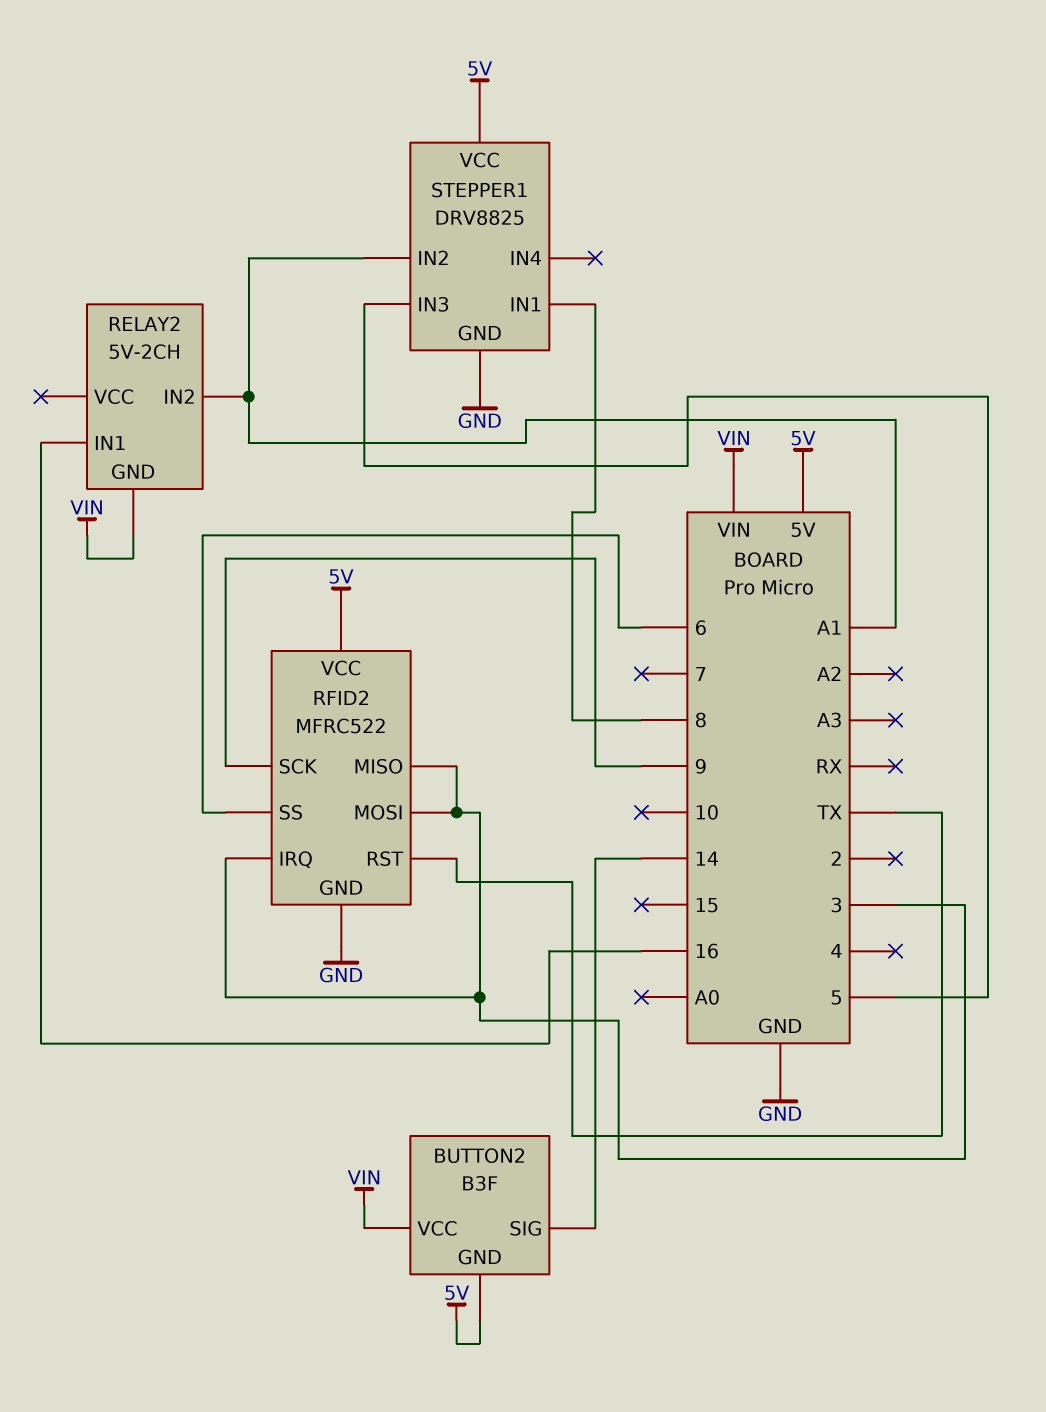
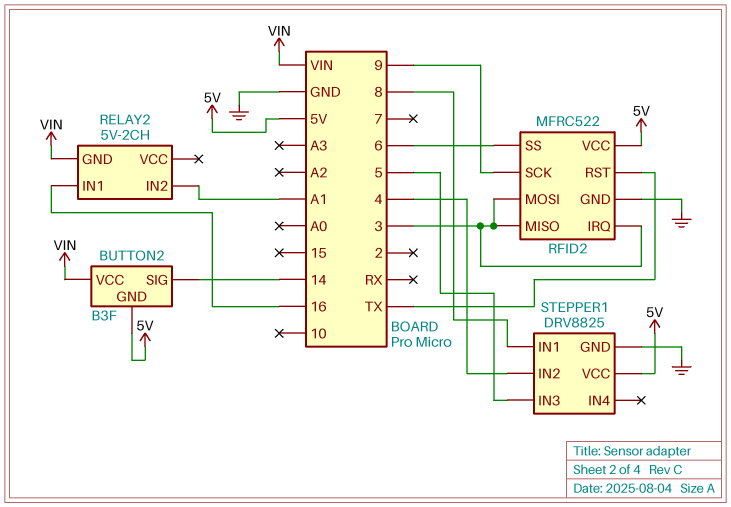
STEPPER1 pin IN2: A1 -> 4

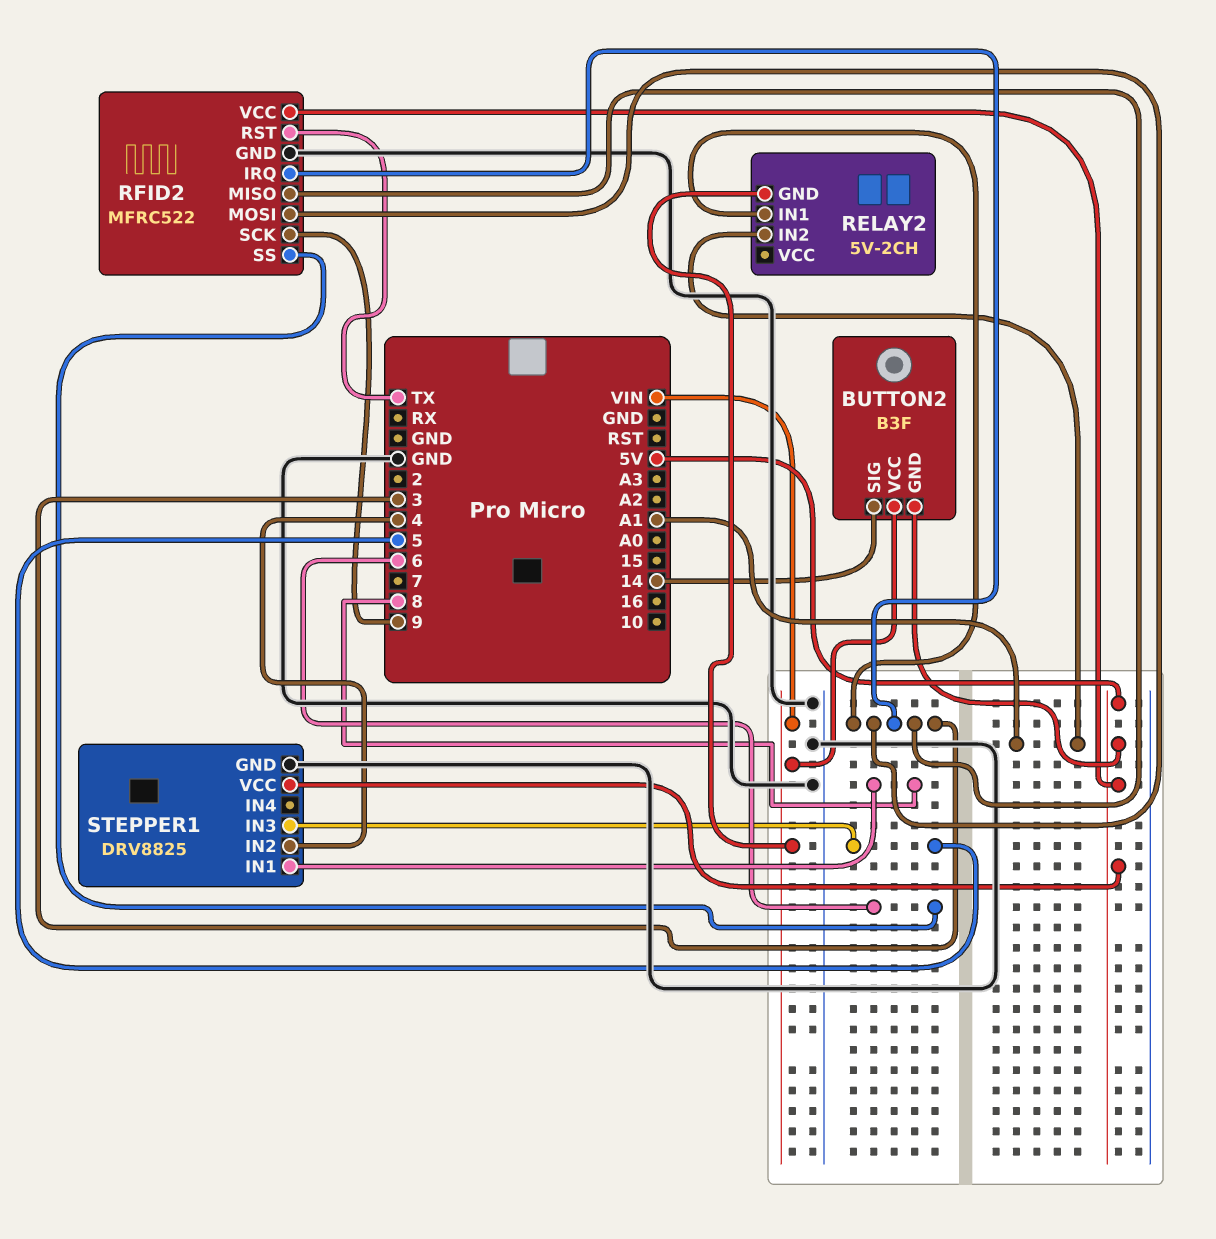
RELAY2 pin IN1: 16 -> 3

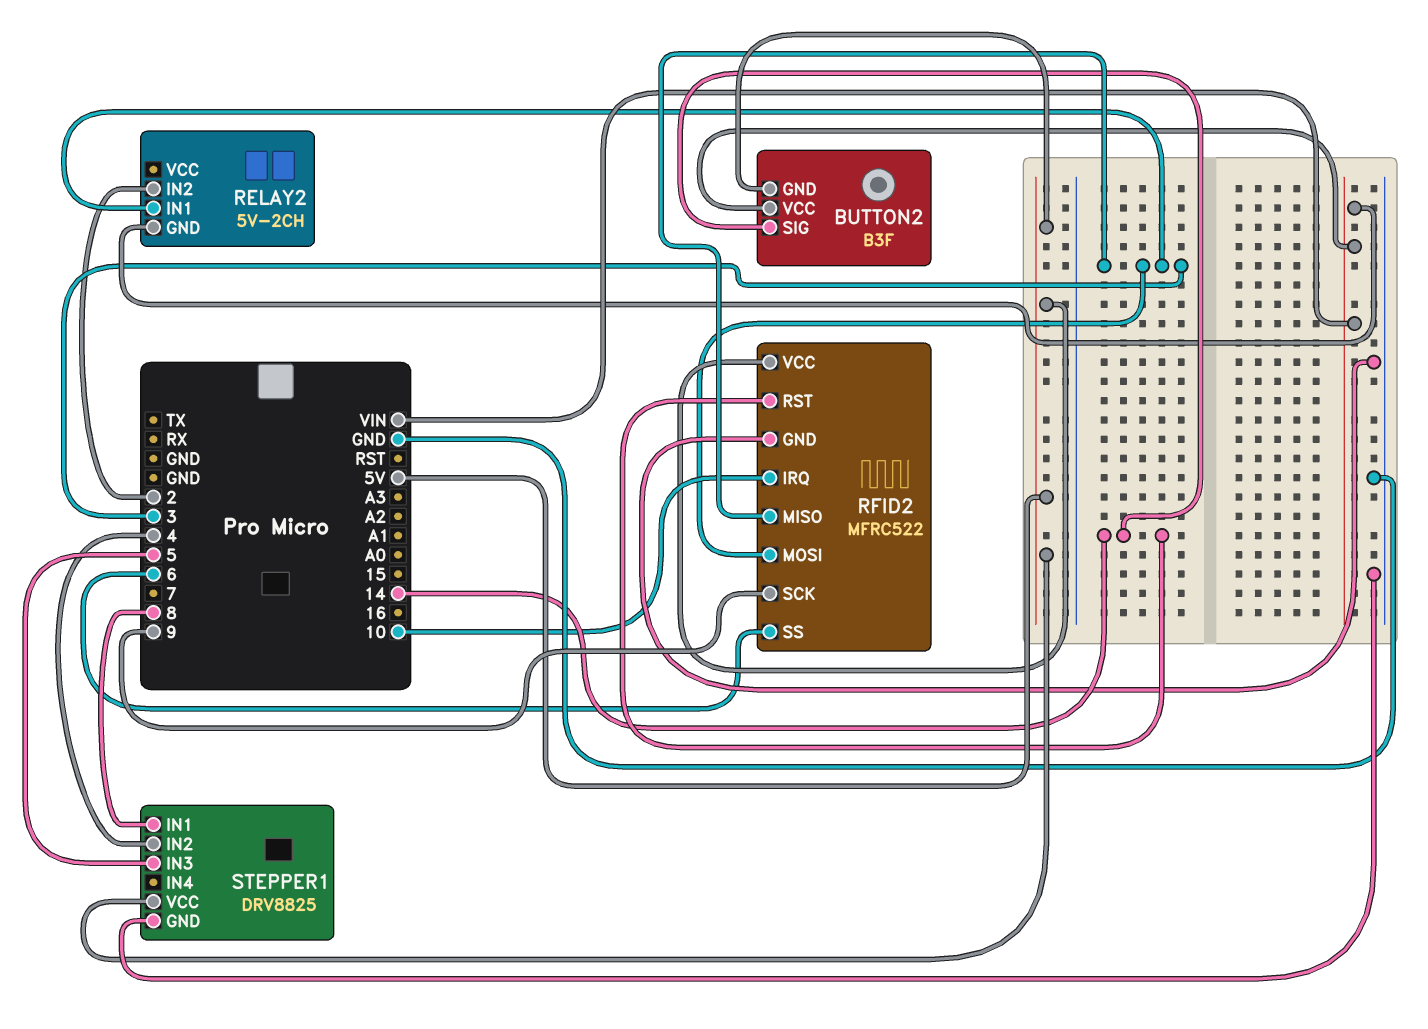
RELAY2 pin IN2: A1 -> 2
RFID2 pin IRQ: 3 -> 10
RFID2 pin RST: TX -> 14

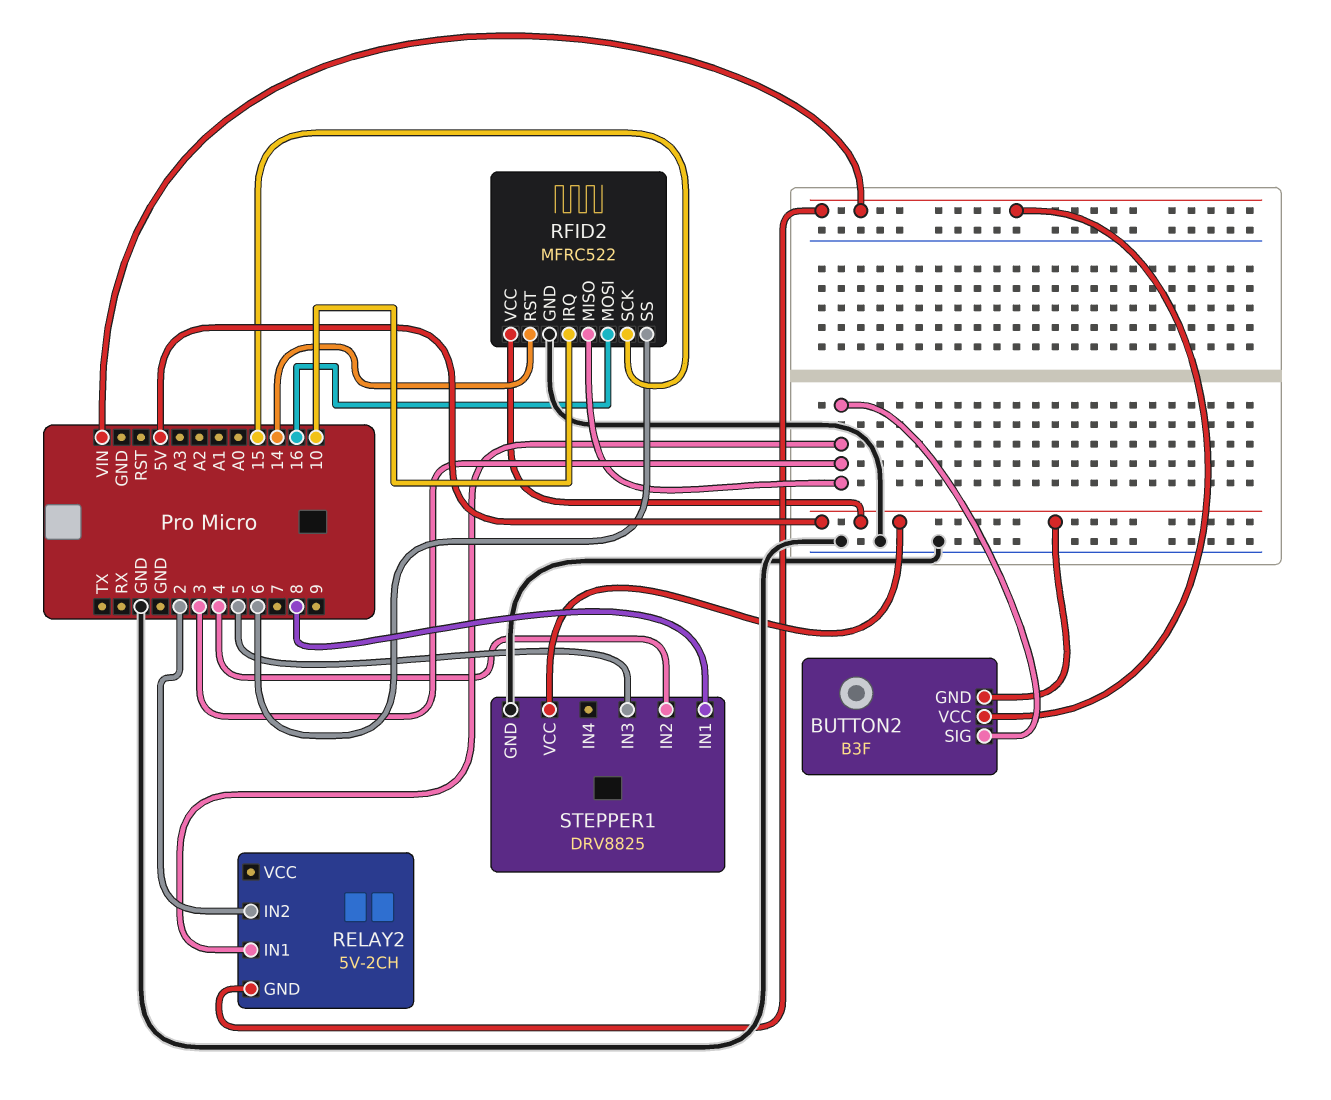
BUTTON2 pin SIG: 14 -> 3
RFID2 pin MOSI: 3 -> 16
RFID2 pin SCK: 9 -> 15

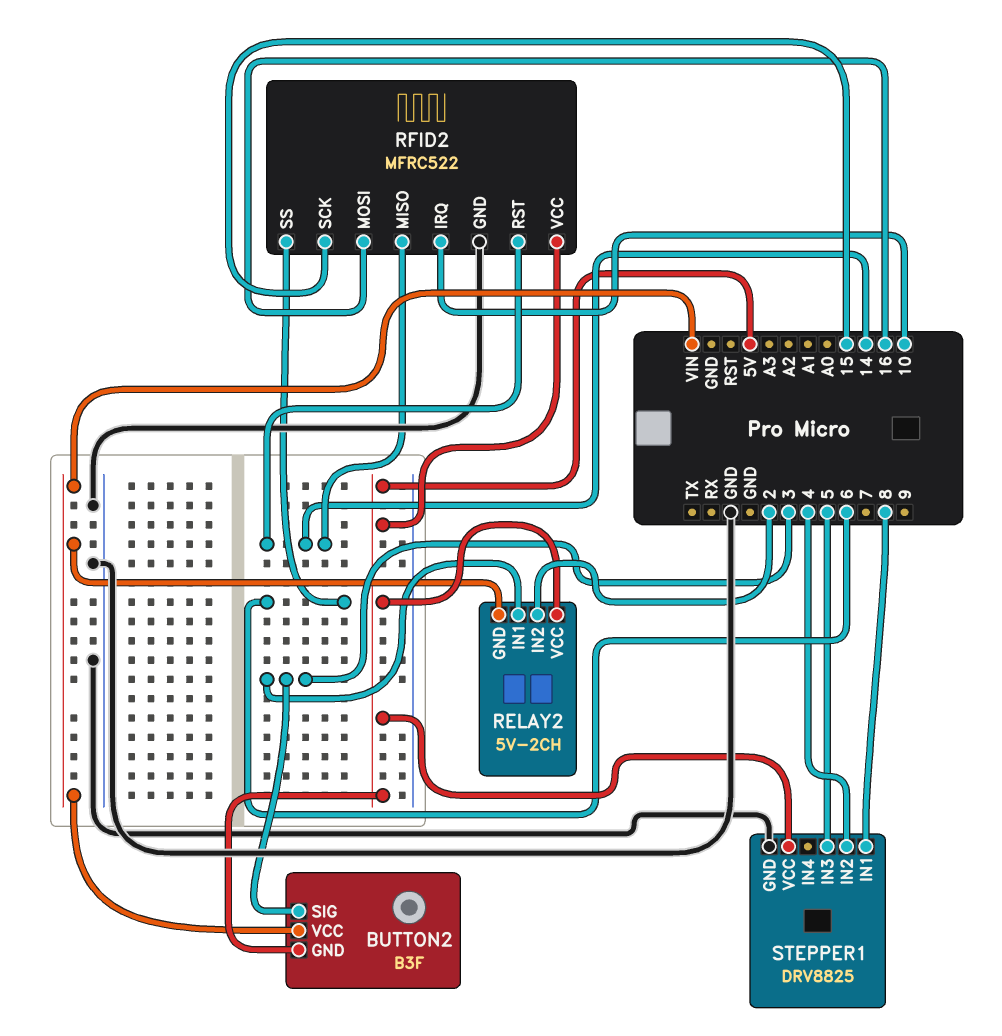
RELAY2 pin VCC: none -> 5V
RFID2 pin MISO: 3 -> 14

